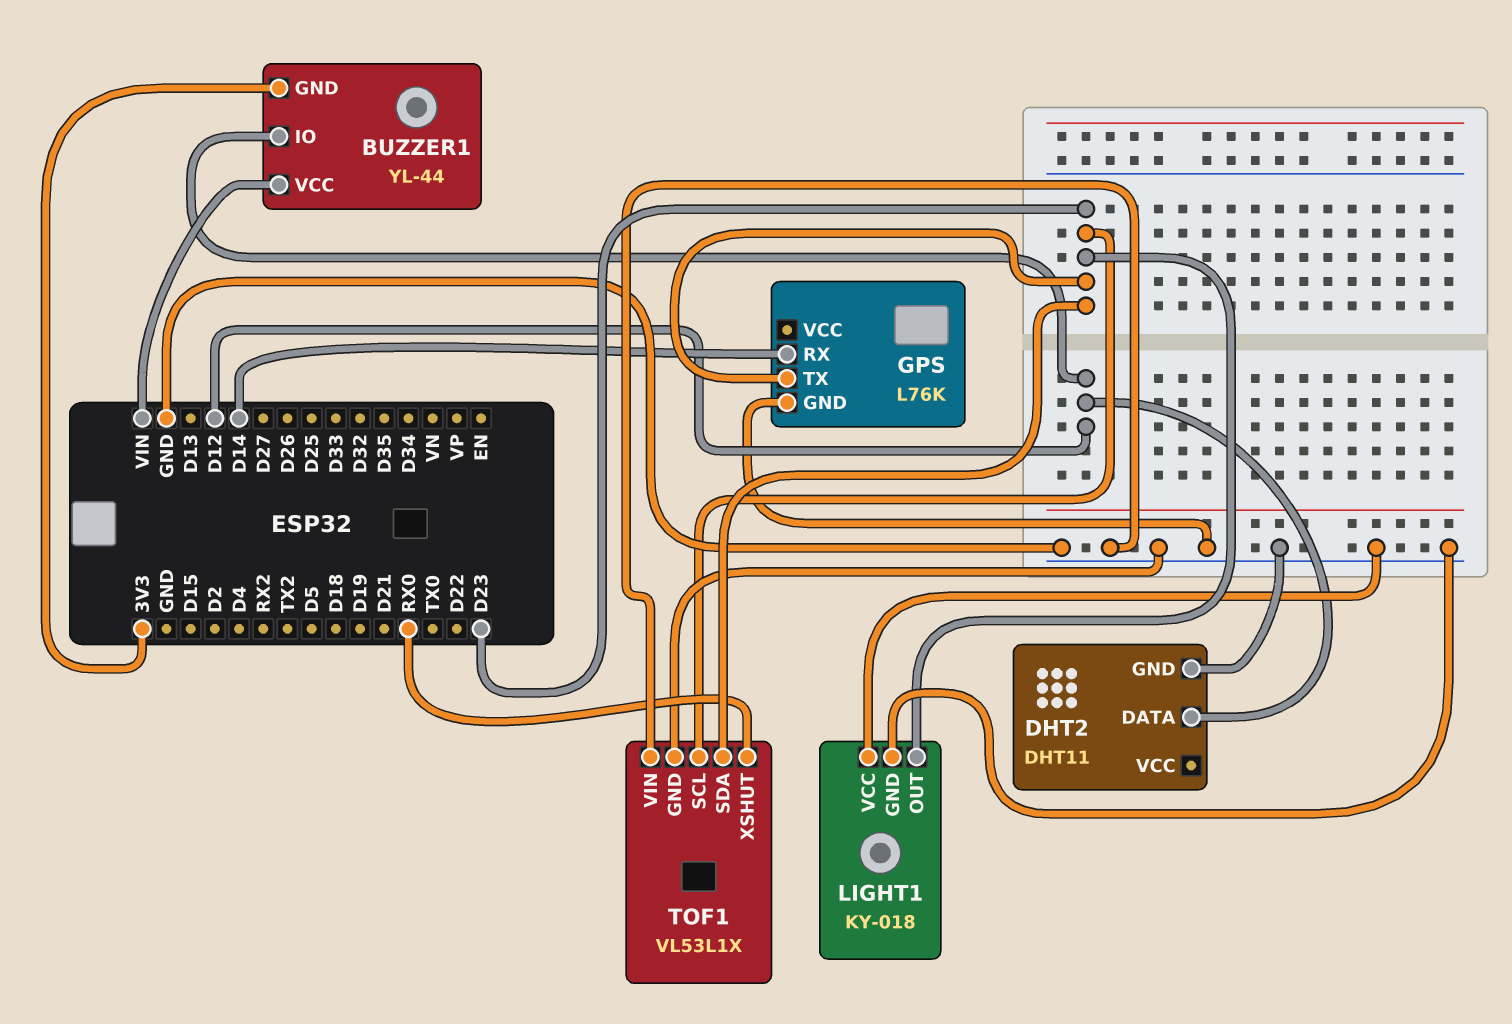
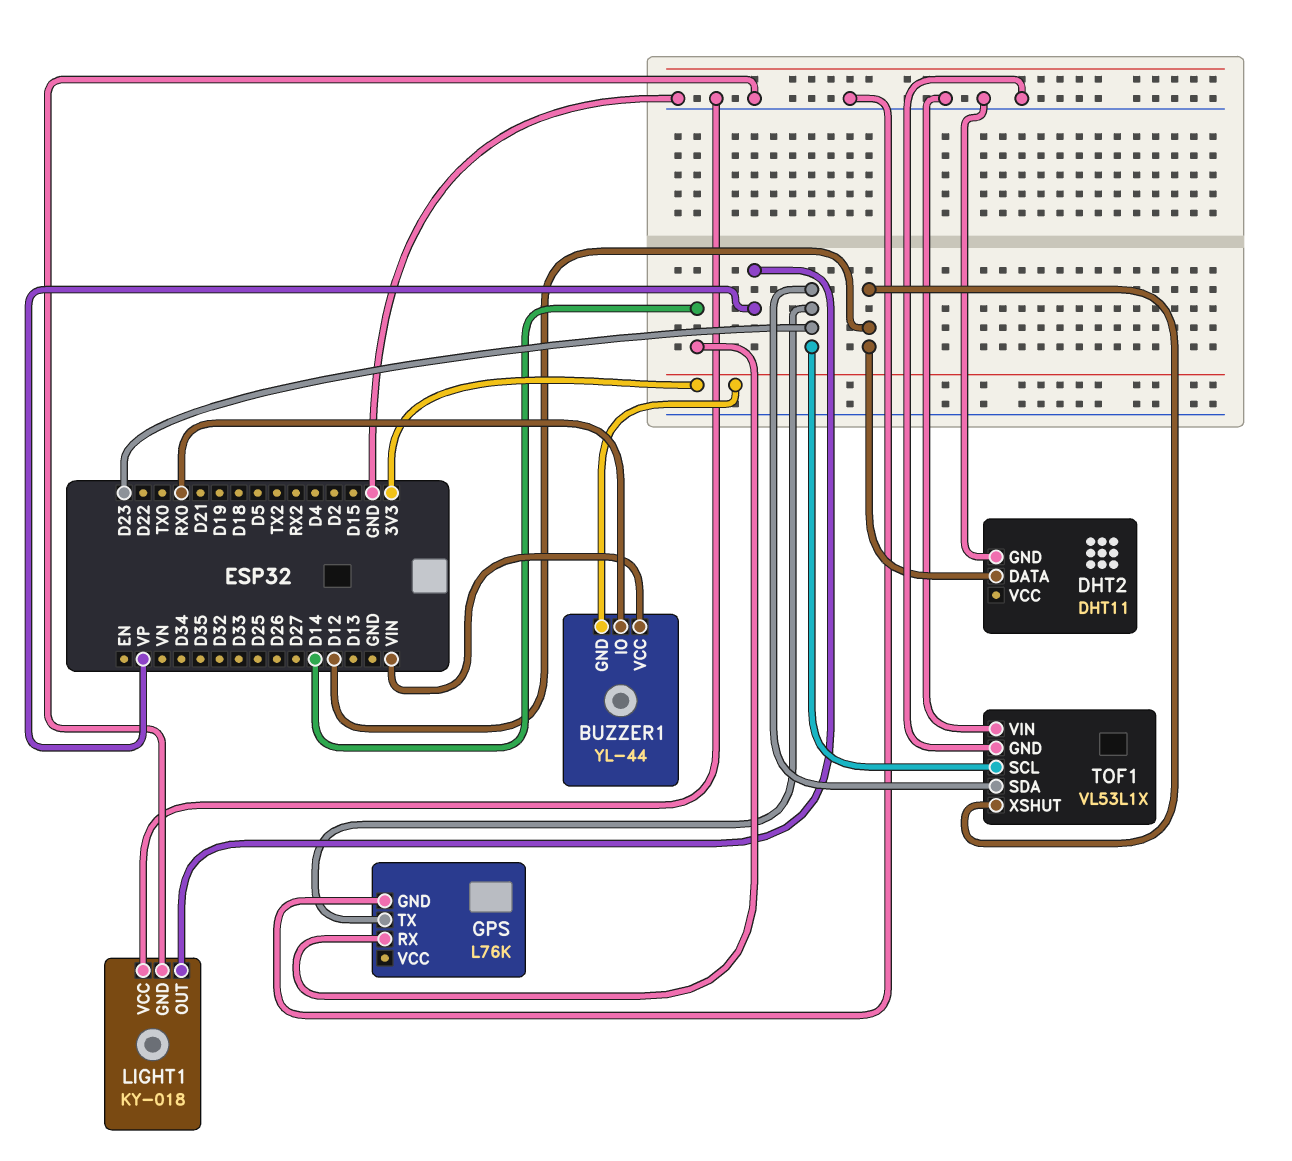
BUZZER1 pin IO: D12 -> RX0
LIGHT1 pin OUT: D23 -> VP
TOF1 pin XSHUT: RX0 -> D12

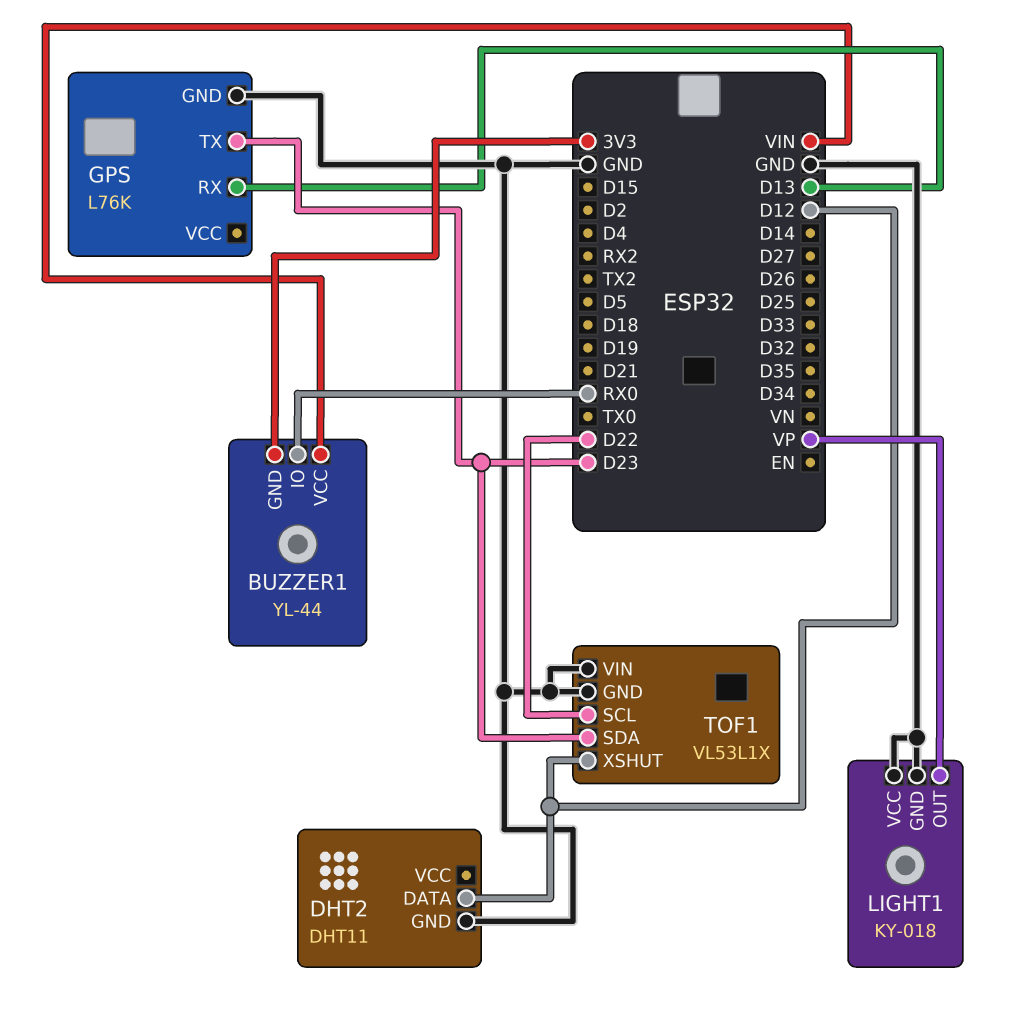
GPS pin RX: D14 -> D13
TOF1 pin SCL: D23 -> D22

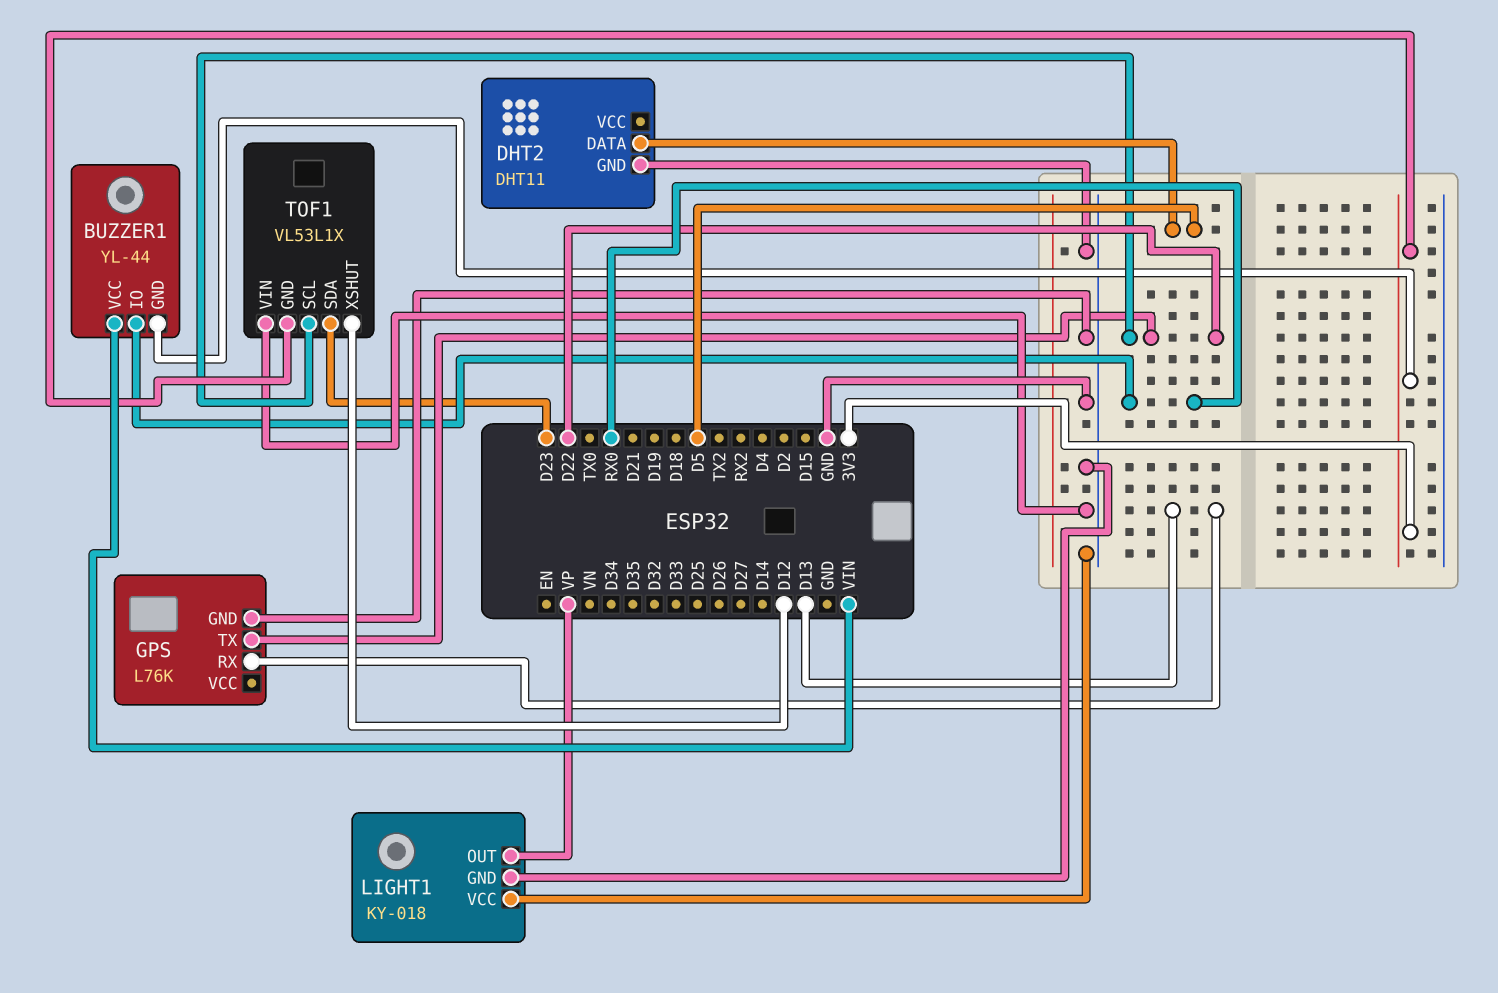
DHT2 pin DATA: D12 -> D5
GPS pin TX: D23 -> D22
TOF1 pin GND: GND -> 3V3

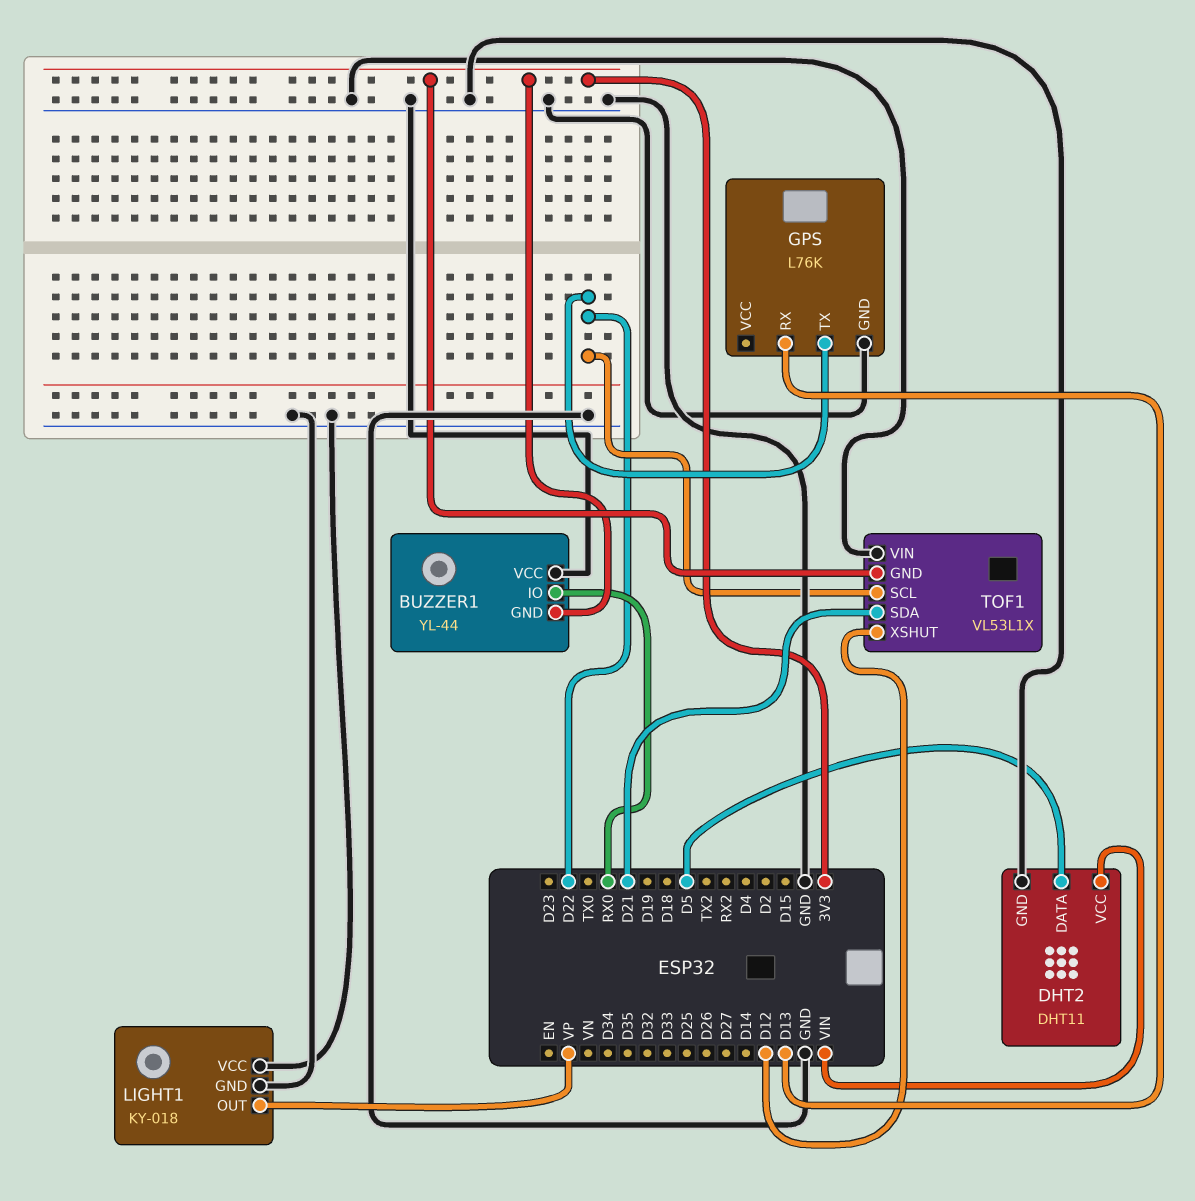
BUZZER1 pin VCC: VIN -> GND
DHT2 pin VCC: none -> VIN
TOF1 pin SDA: D23 -> D21

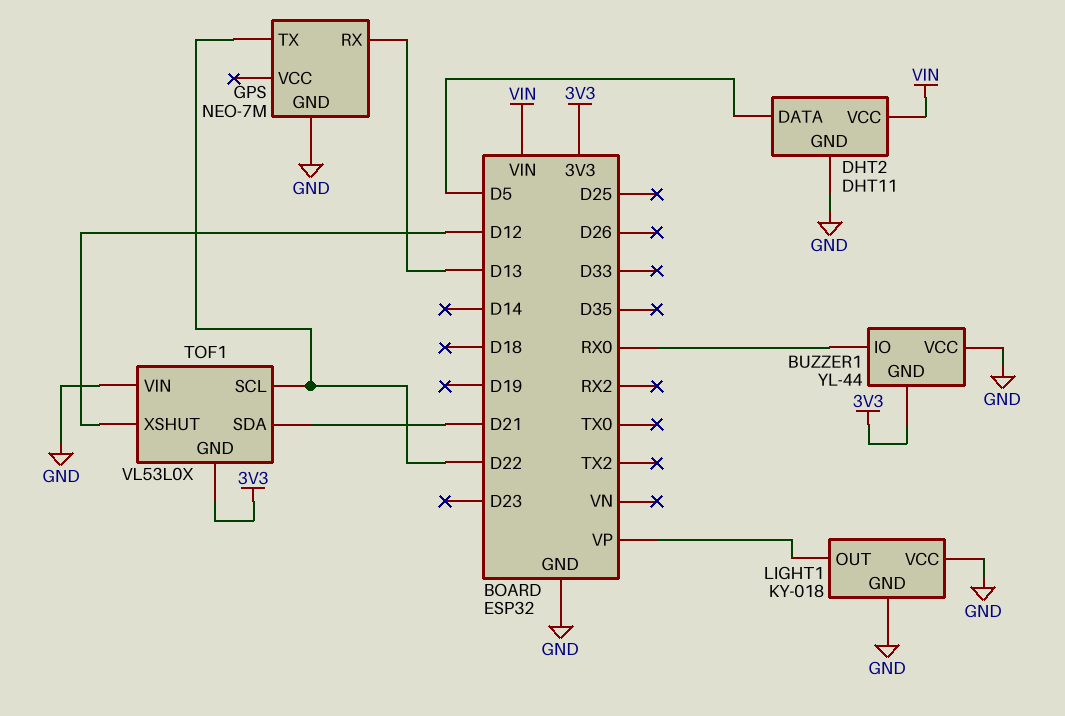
GPS: L76K -> NEO-7M
TOF1: VL53L1X -> VL53L0X

